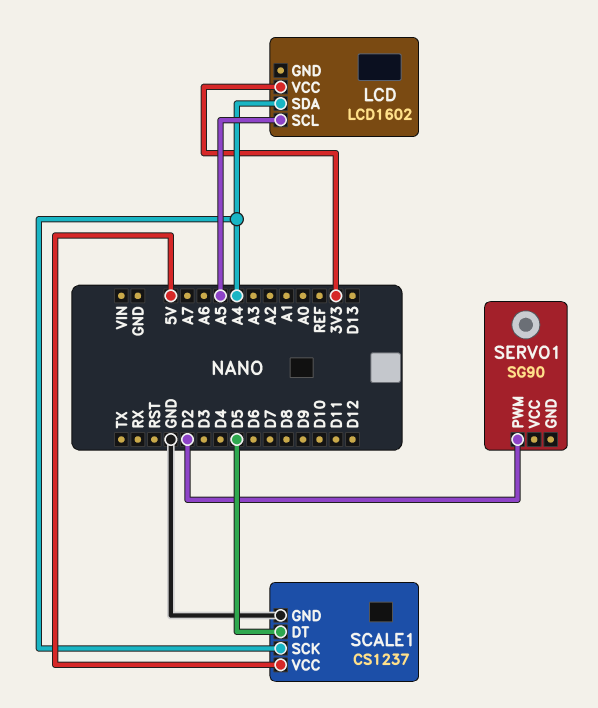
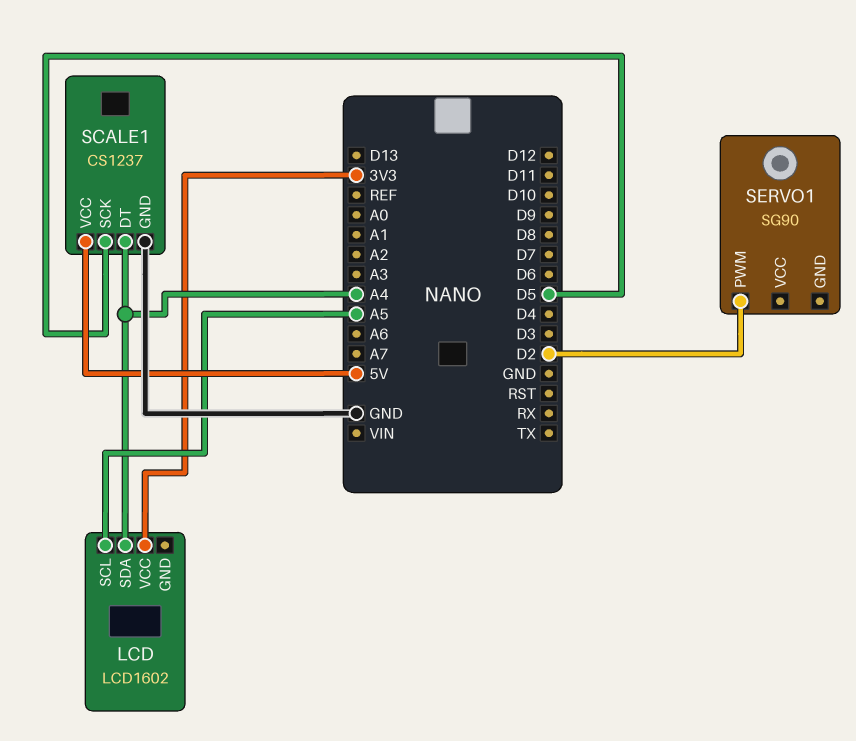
SCALE1 pin DT: D5 -> A4
SCALE1 pin SCK: A4 -> D5

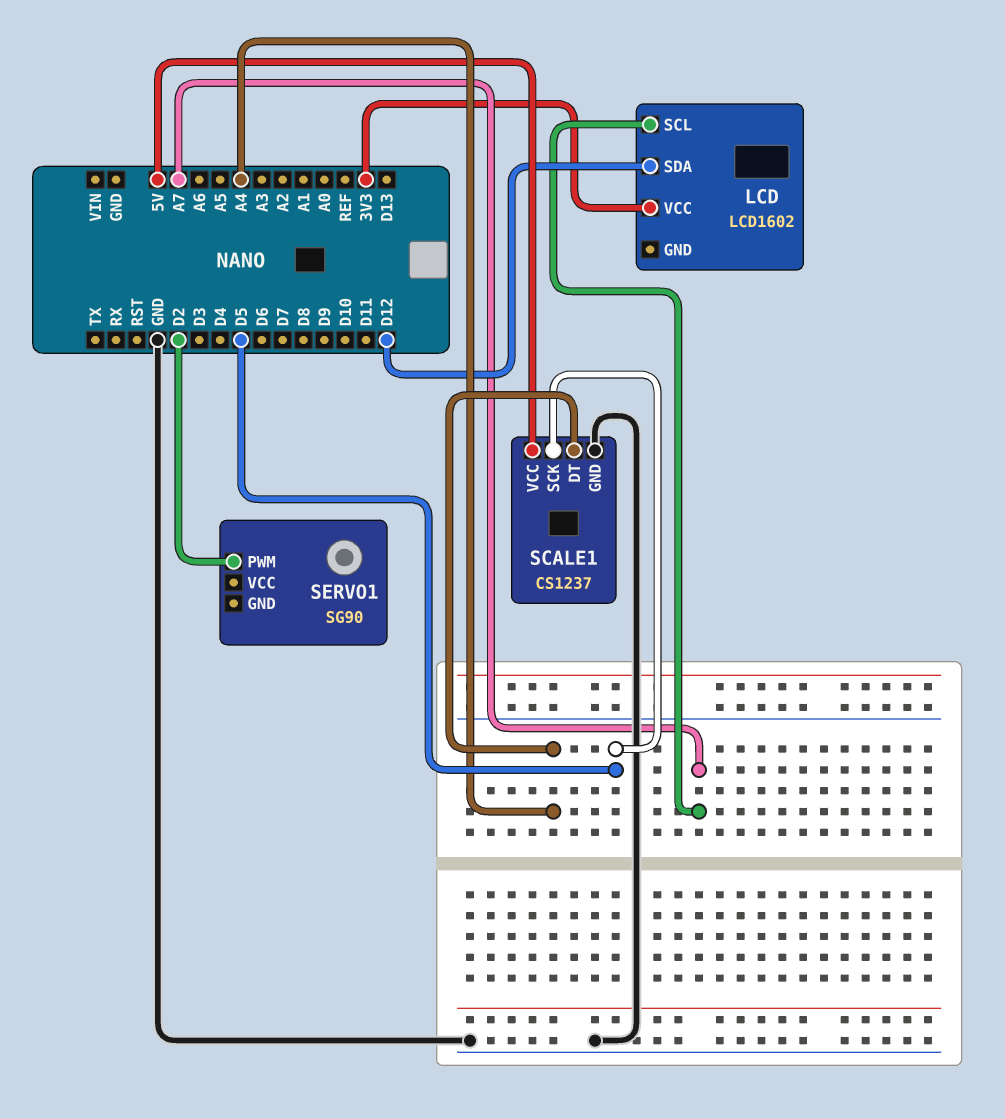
LCD pin SCL: A5 -> A7
LCD pin SDA: A4 -> D12

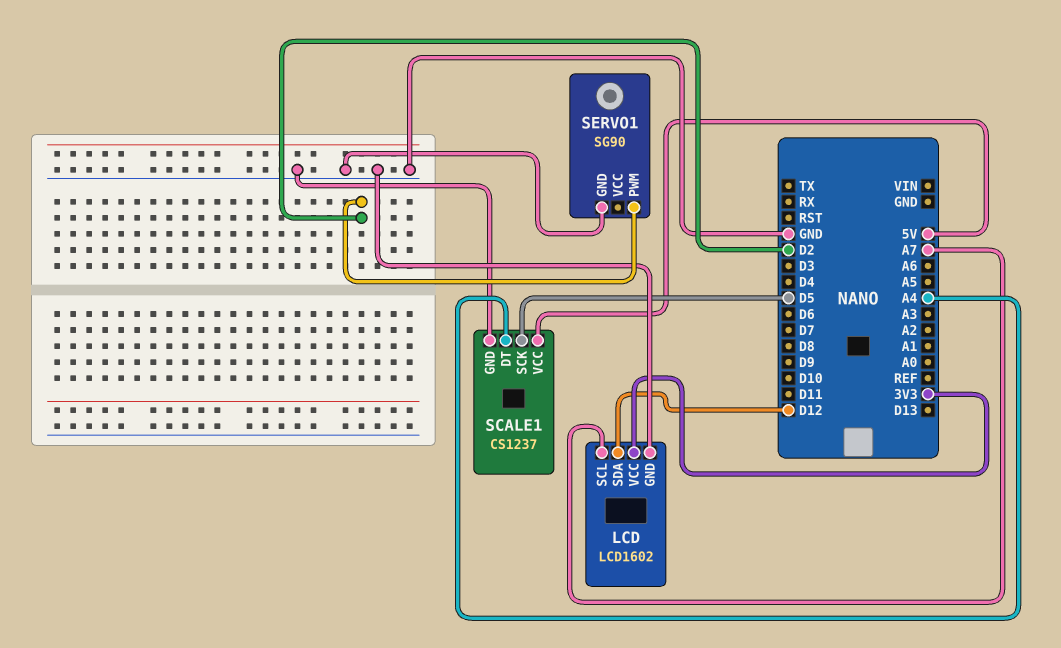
LCD pin GND: none -> GND
SERVO1 pin GND: none -> GND

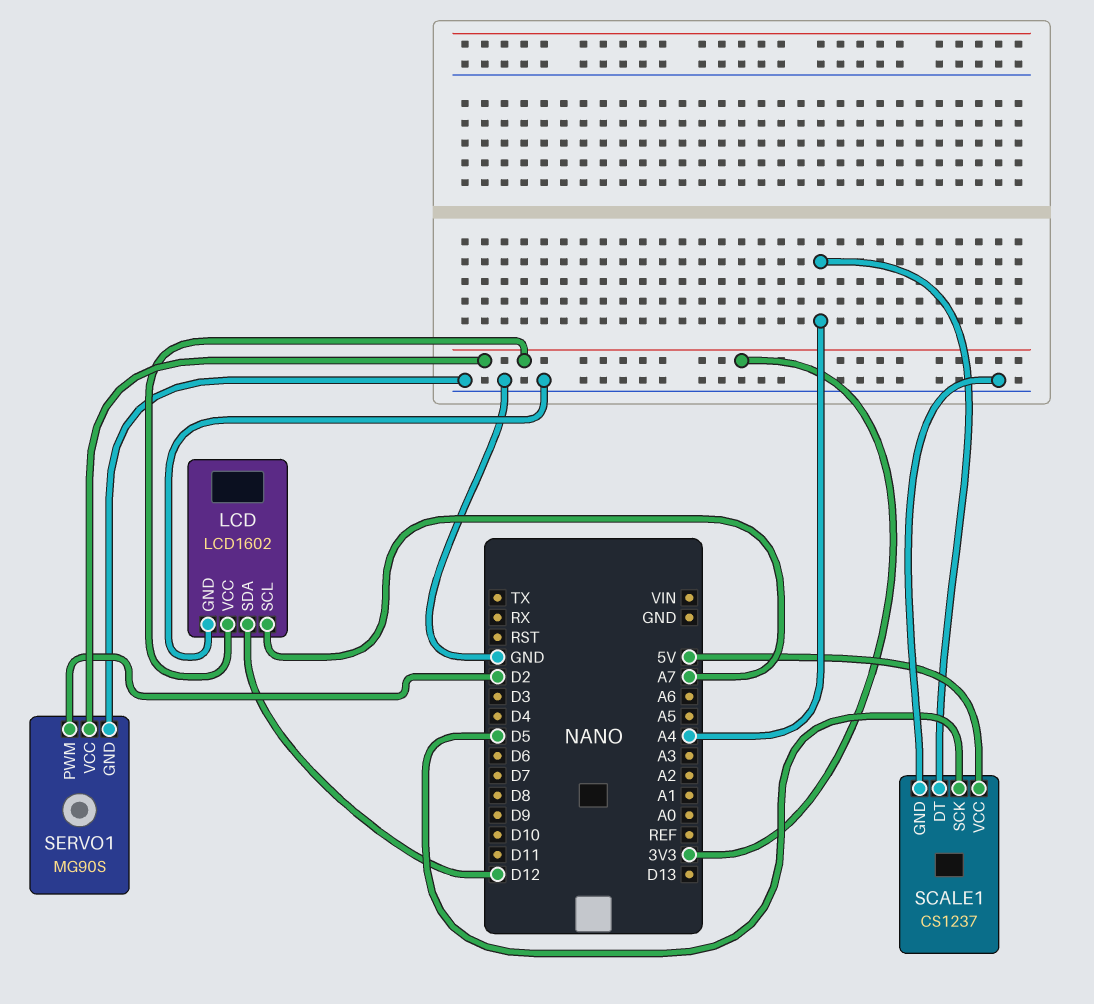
SERVO1: SG90 -> MG90S
SERVO1 pin VCC: none -> 3V3

